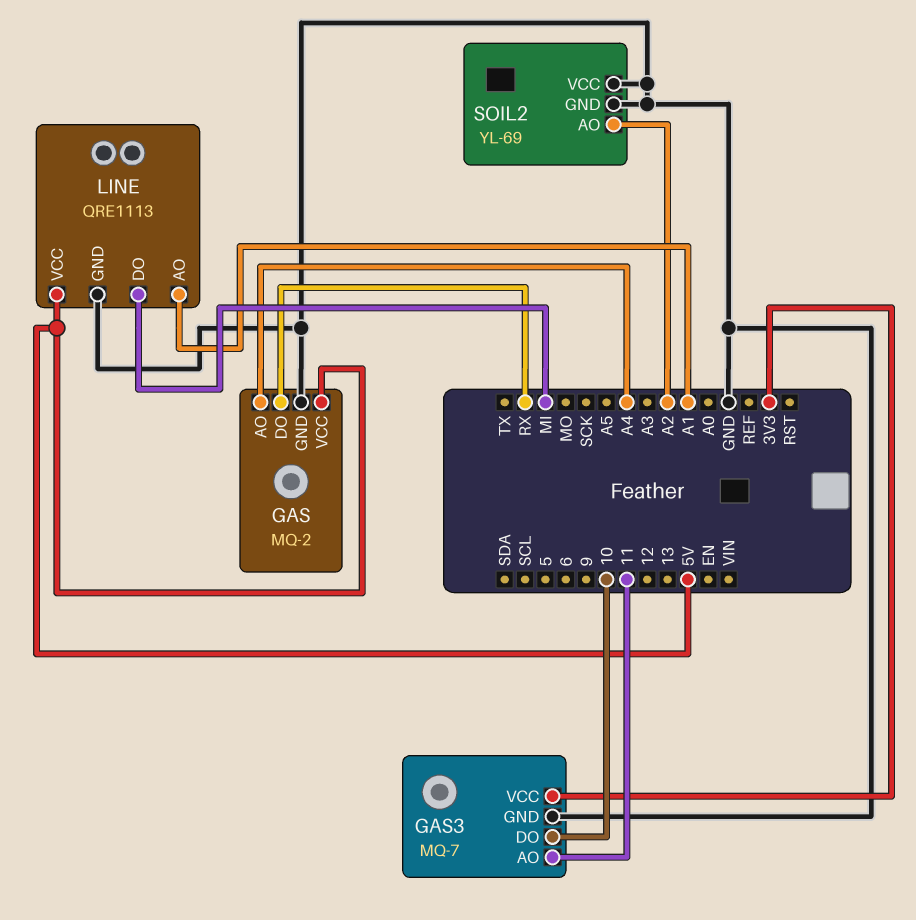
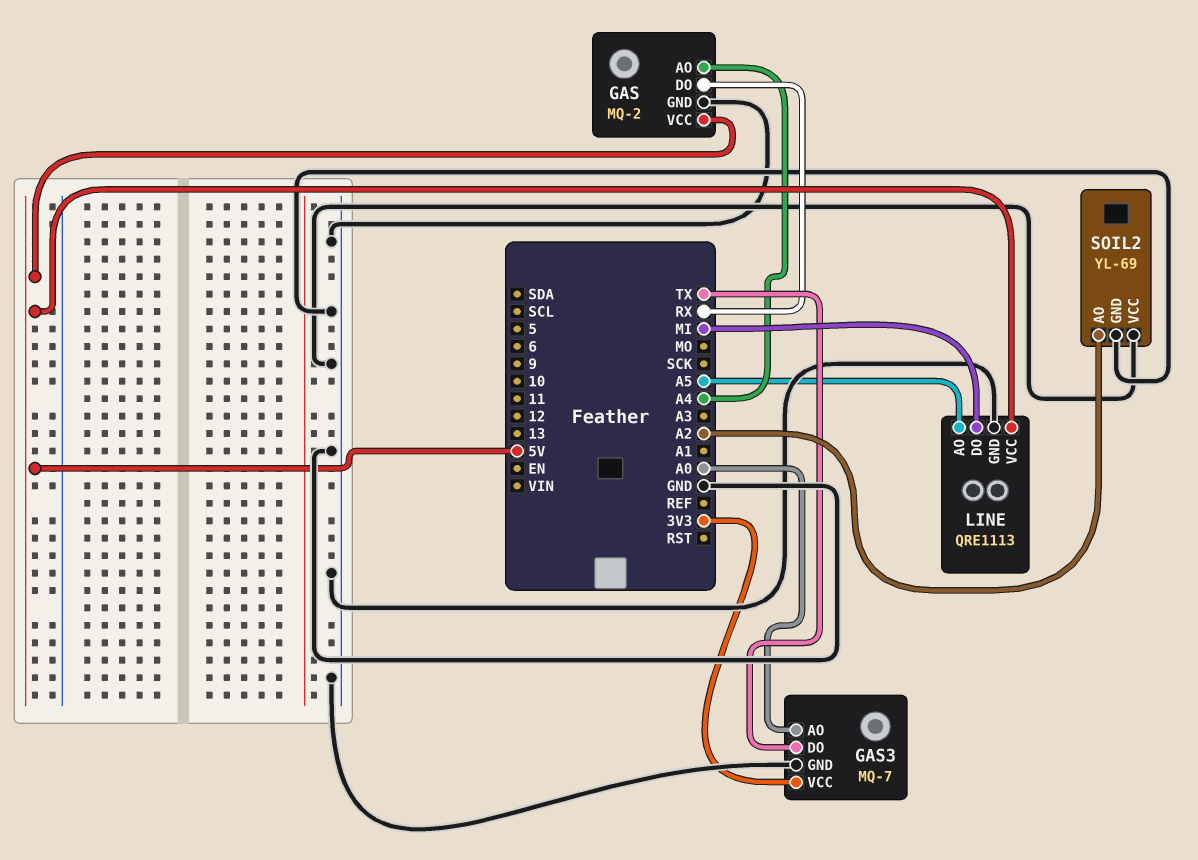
GAS3 pin AO: 11 -> A0
GAS3 pin DO: 10 -> TX
LINE pin AO: A1 -> A5

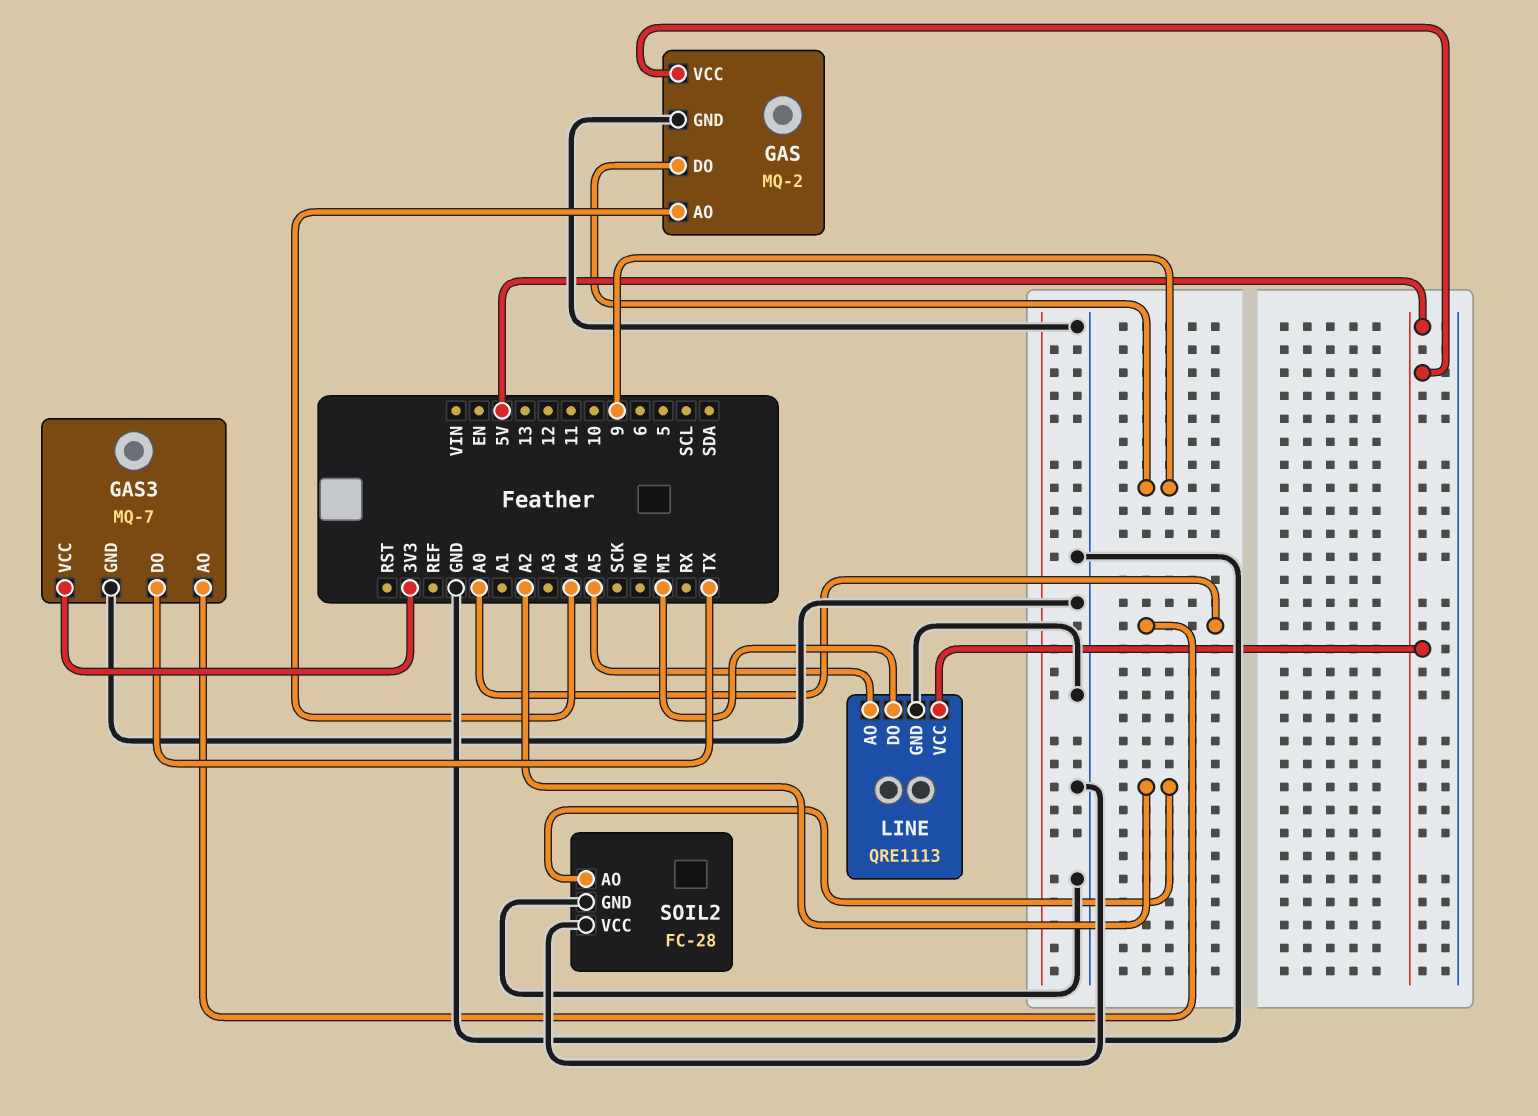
GAS pin DO: RX -> 9
SOIL2: YL-69 -> FC-28

